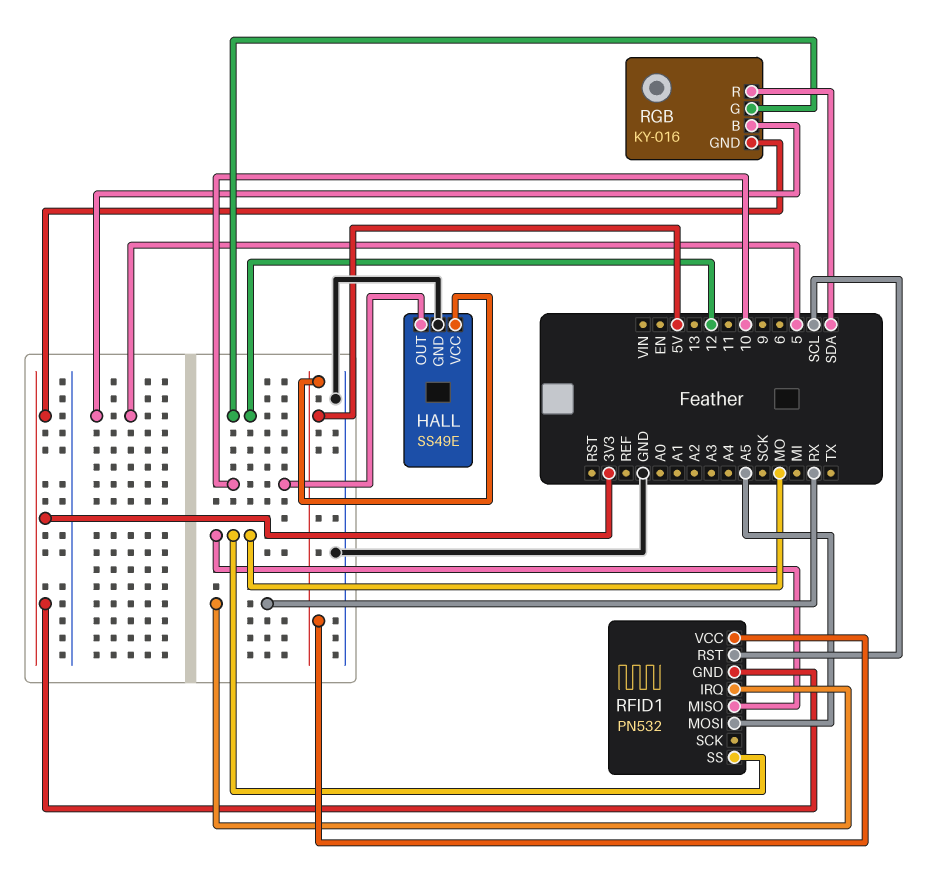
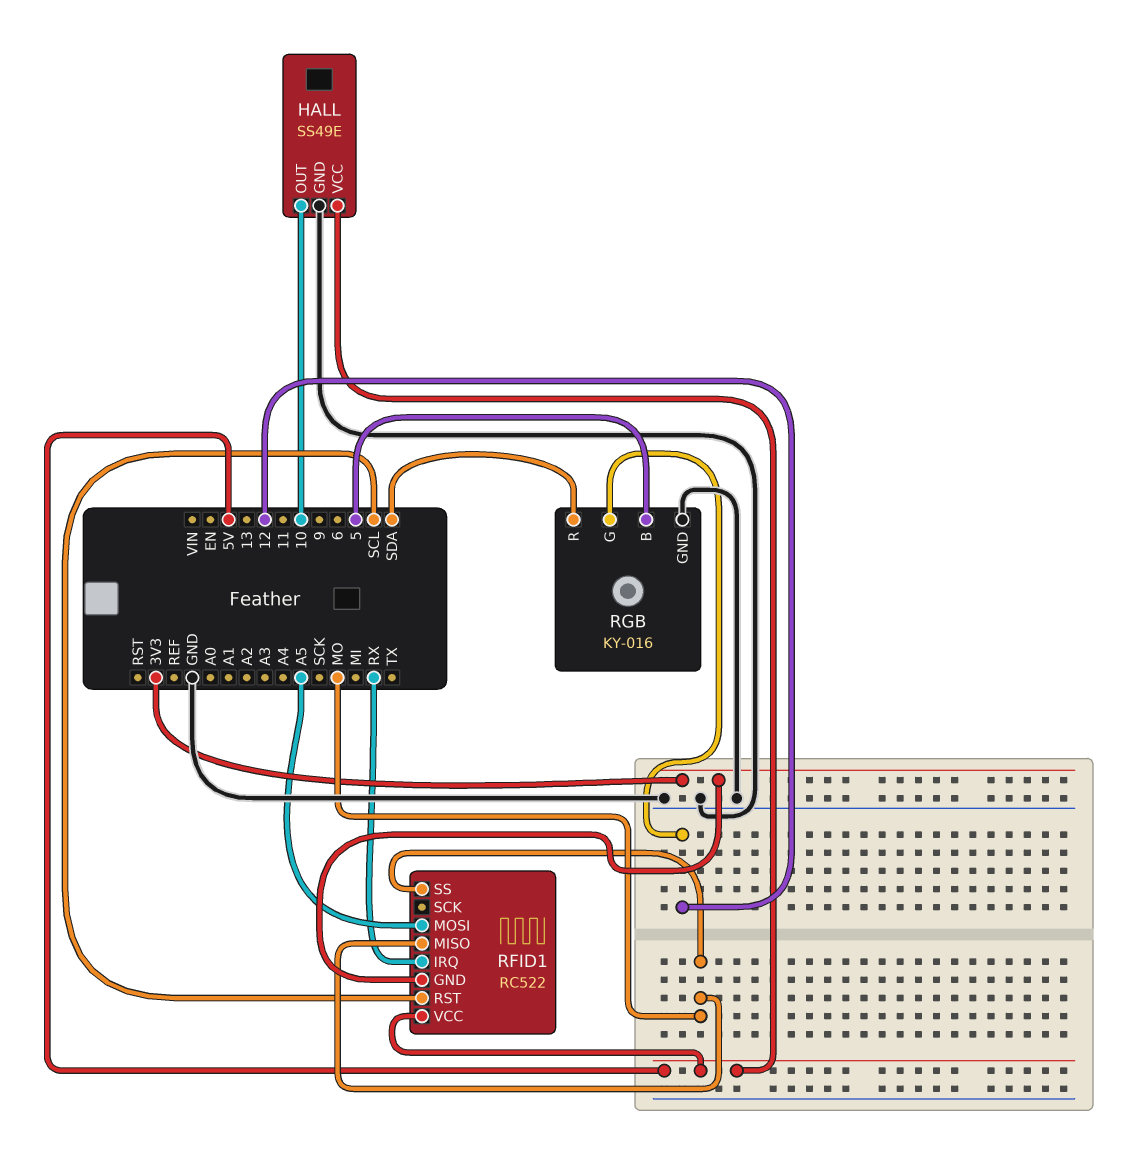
RFID1: PN532 -> RC522
RGB pin GND: 3V3 -> GND

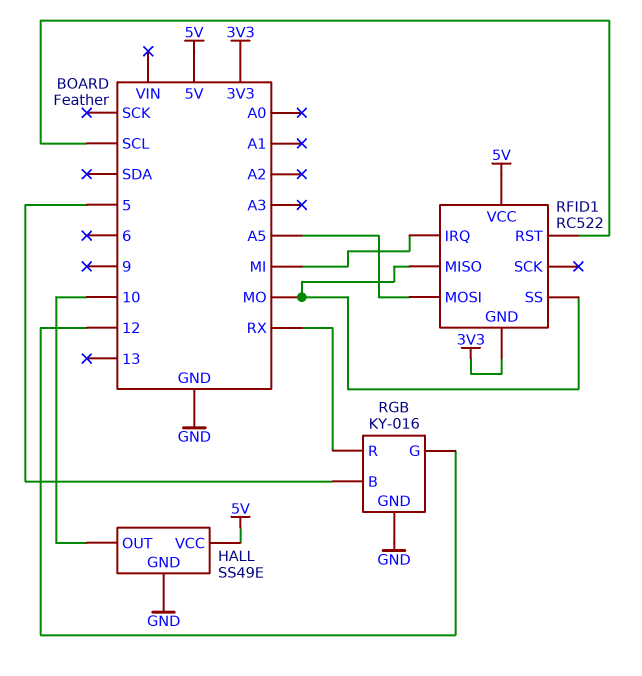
RFID1 pin IRQ: RX -> MI
RGB pin R: SDA -> RX

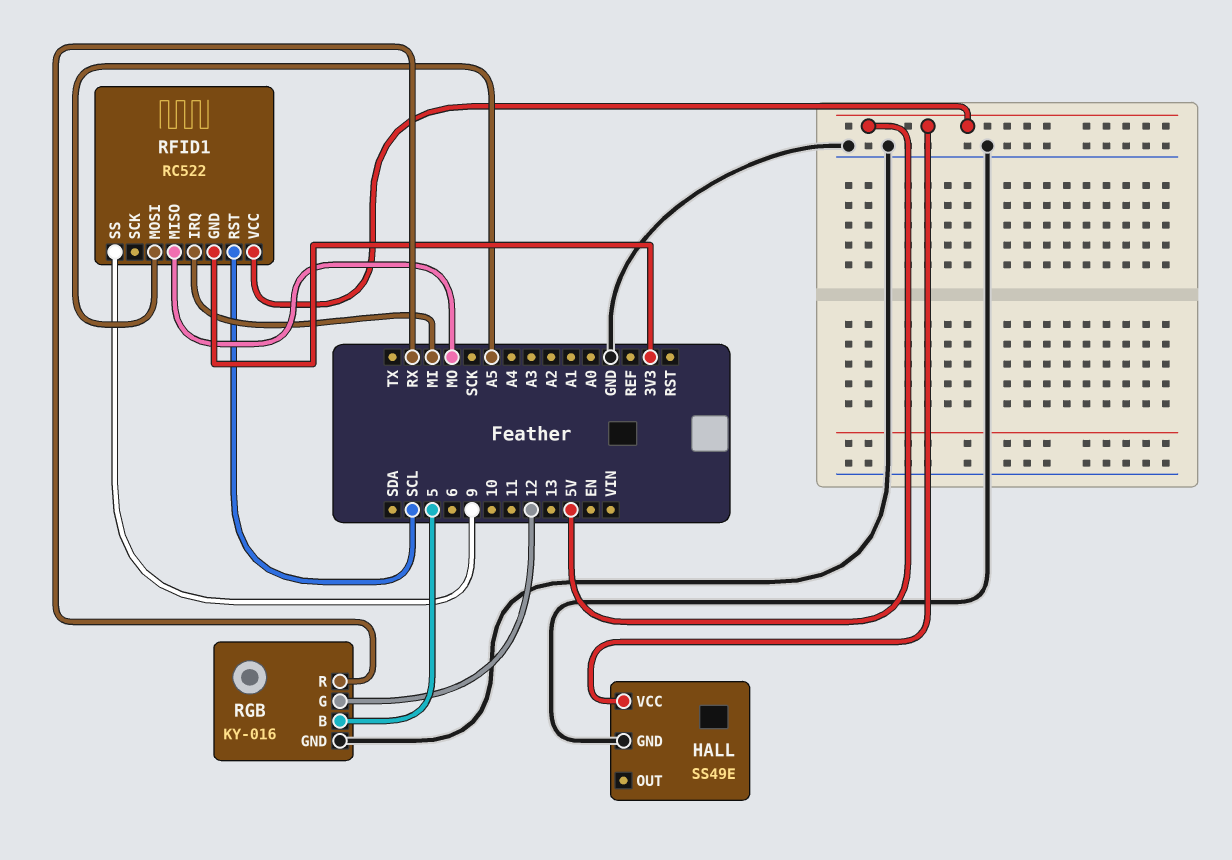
HALL pin OUT: 10 -> none
RFID1 pin SS: MO -> 9

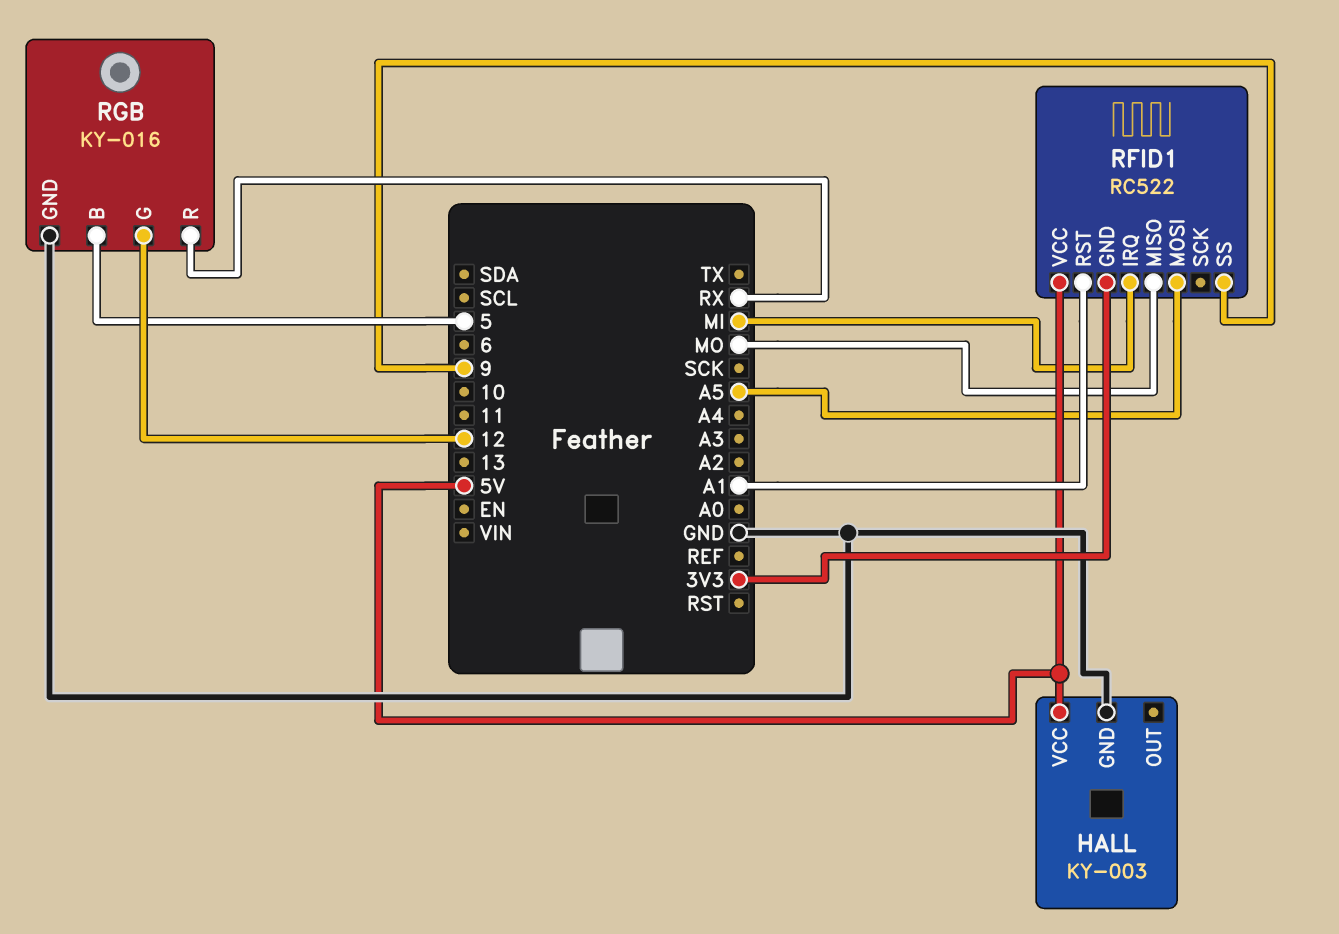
HALL: SS49E -> KY-003
RFID1 pin RST: SCL -> A1

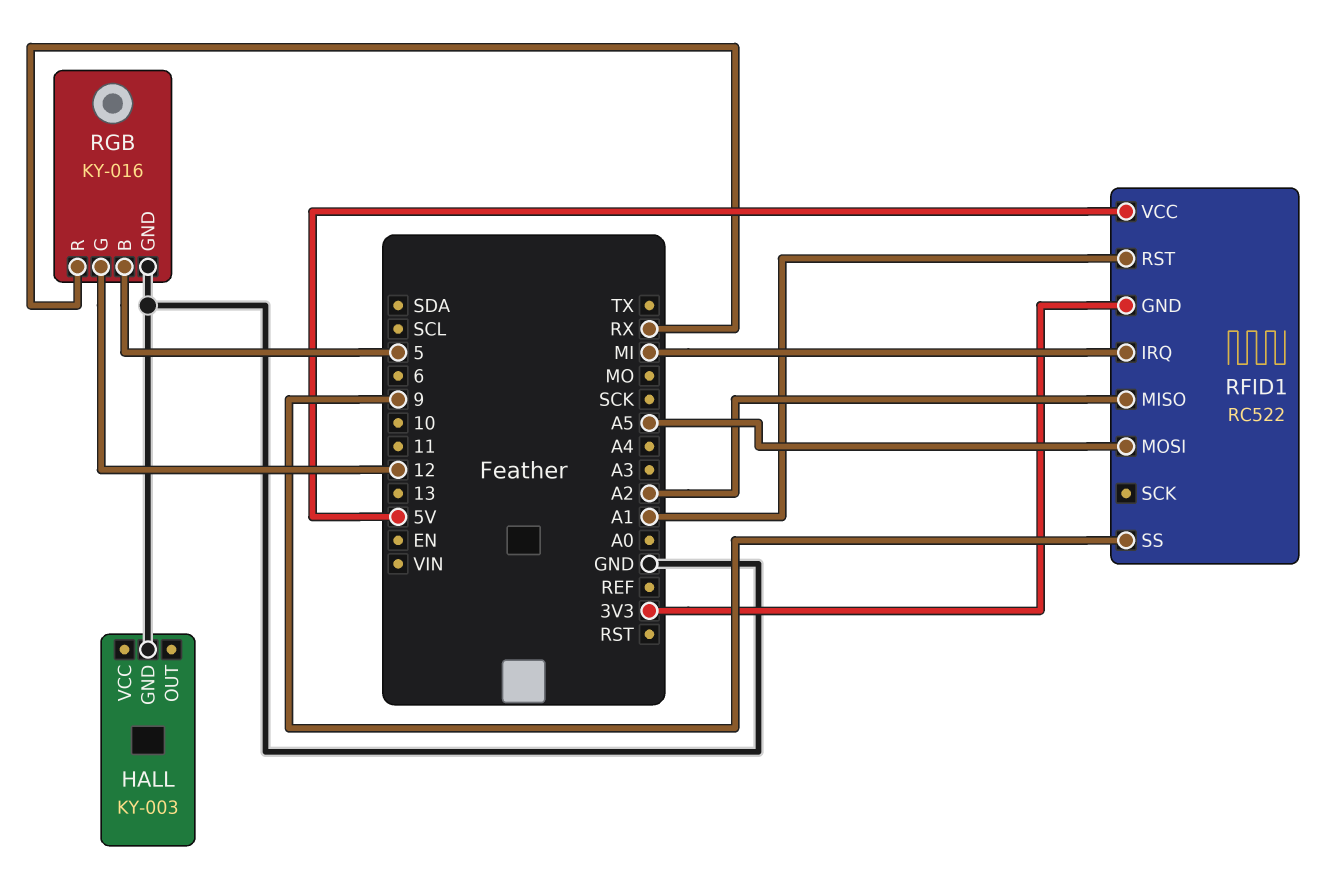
HALL pin VCC: 5V -> none
RFID1 pin MISO: MO -> A2

